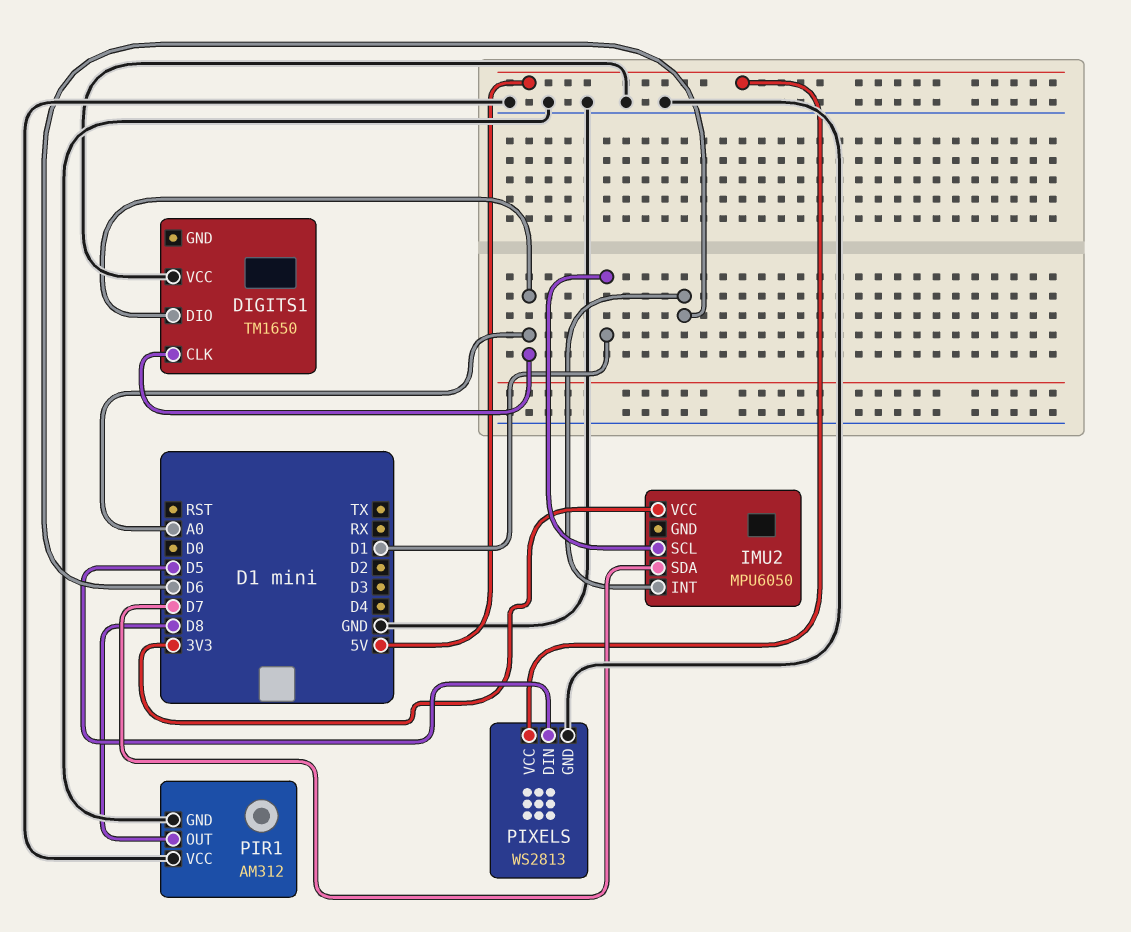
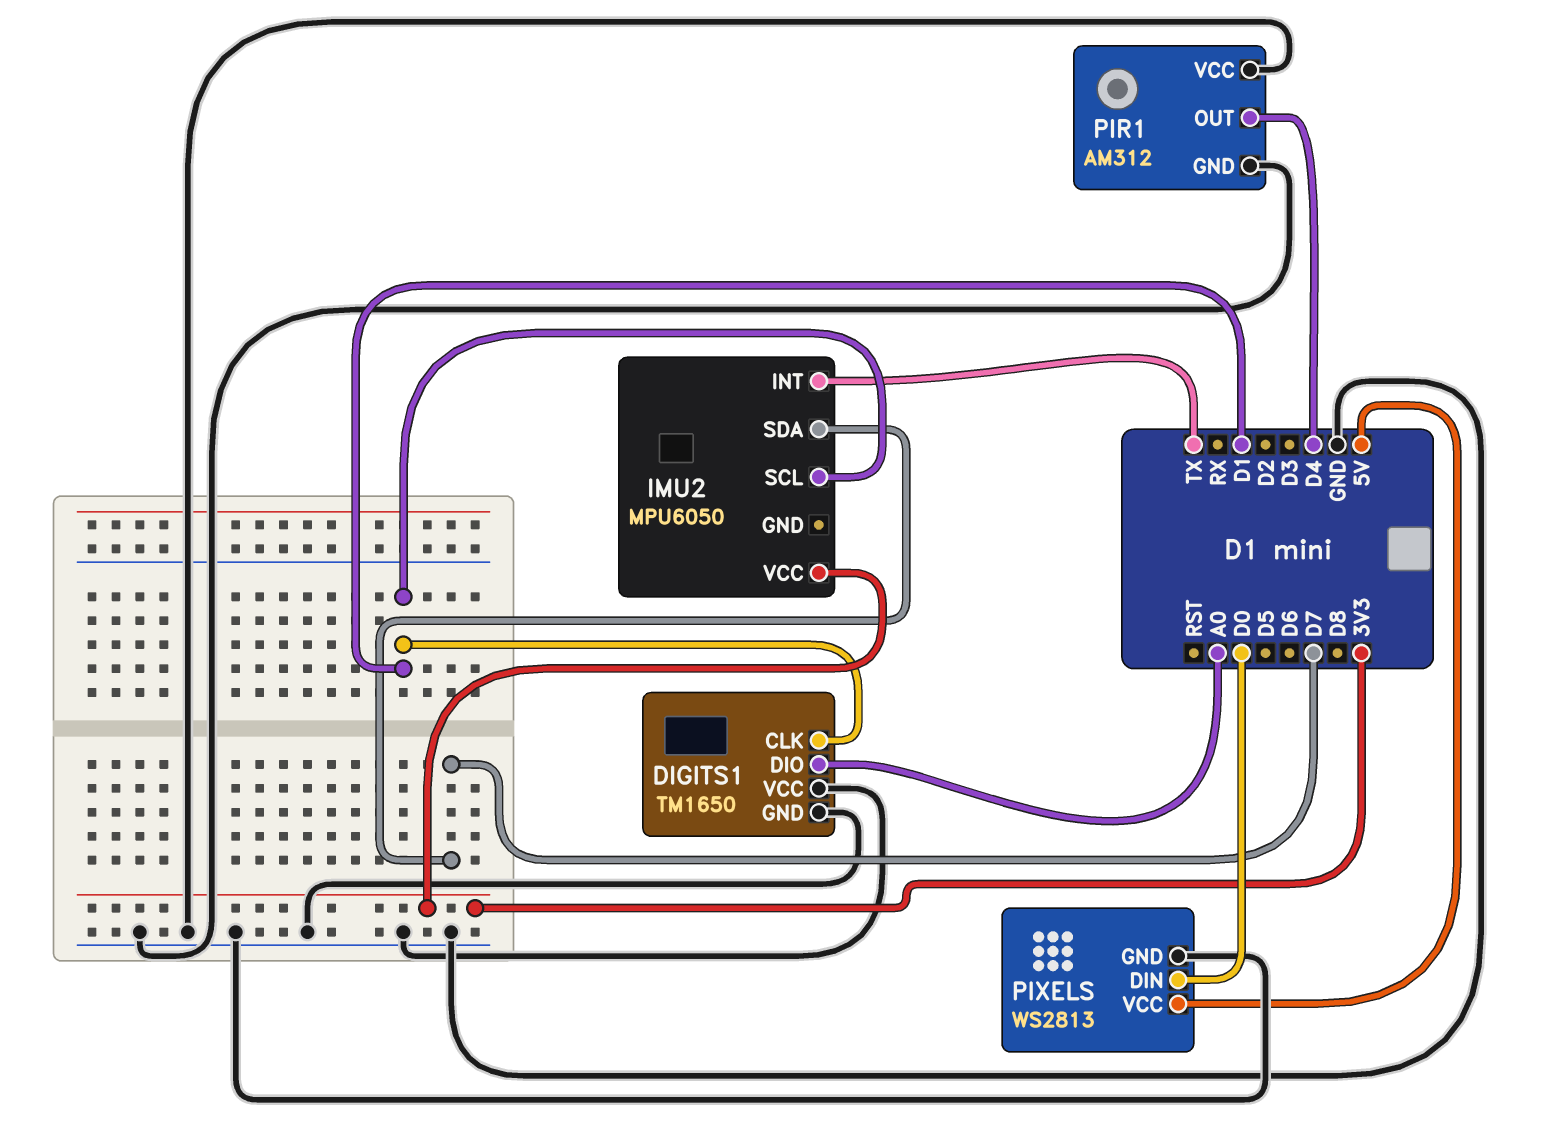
DIGITS1 pin CLK: A0 -> D1
DIGITS1 pin GND: none -> GND
IMU2 pin INT: D6 -> TX
PIR1 pin OUT: D8 -> D4
PIXELS pin DIN: D5 -> D0

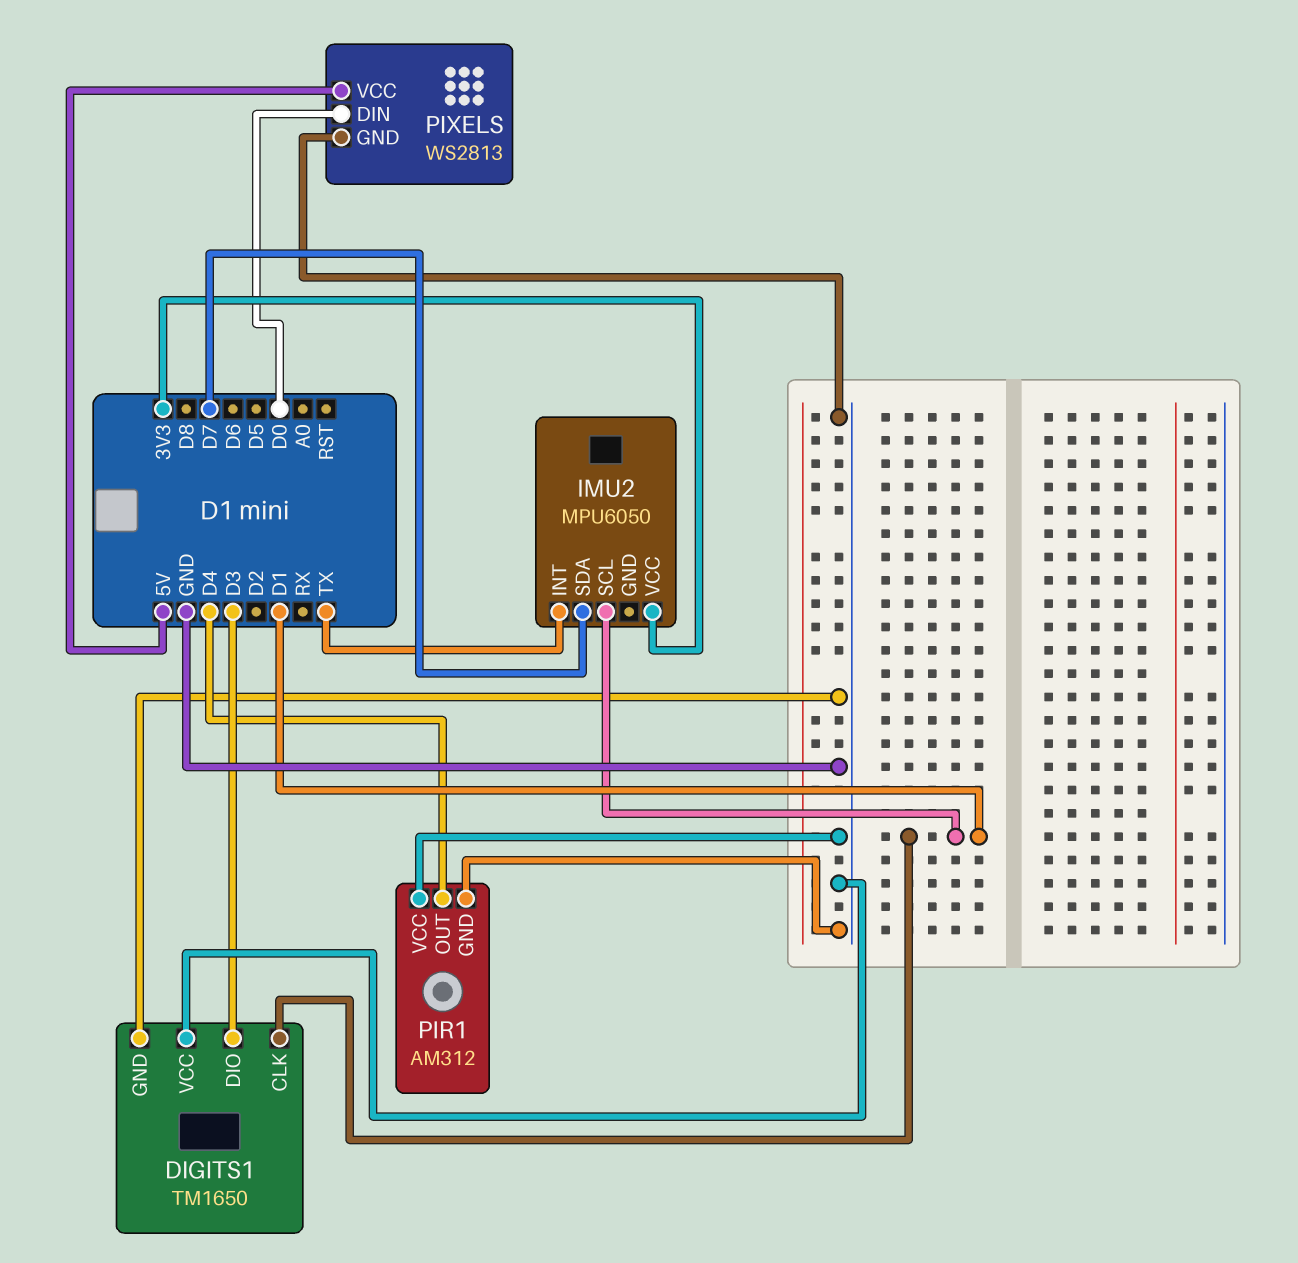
DIGITS1 pin DIO: A0 -> D3

